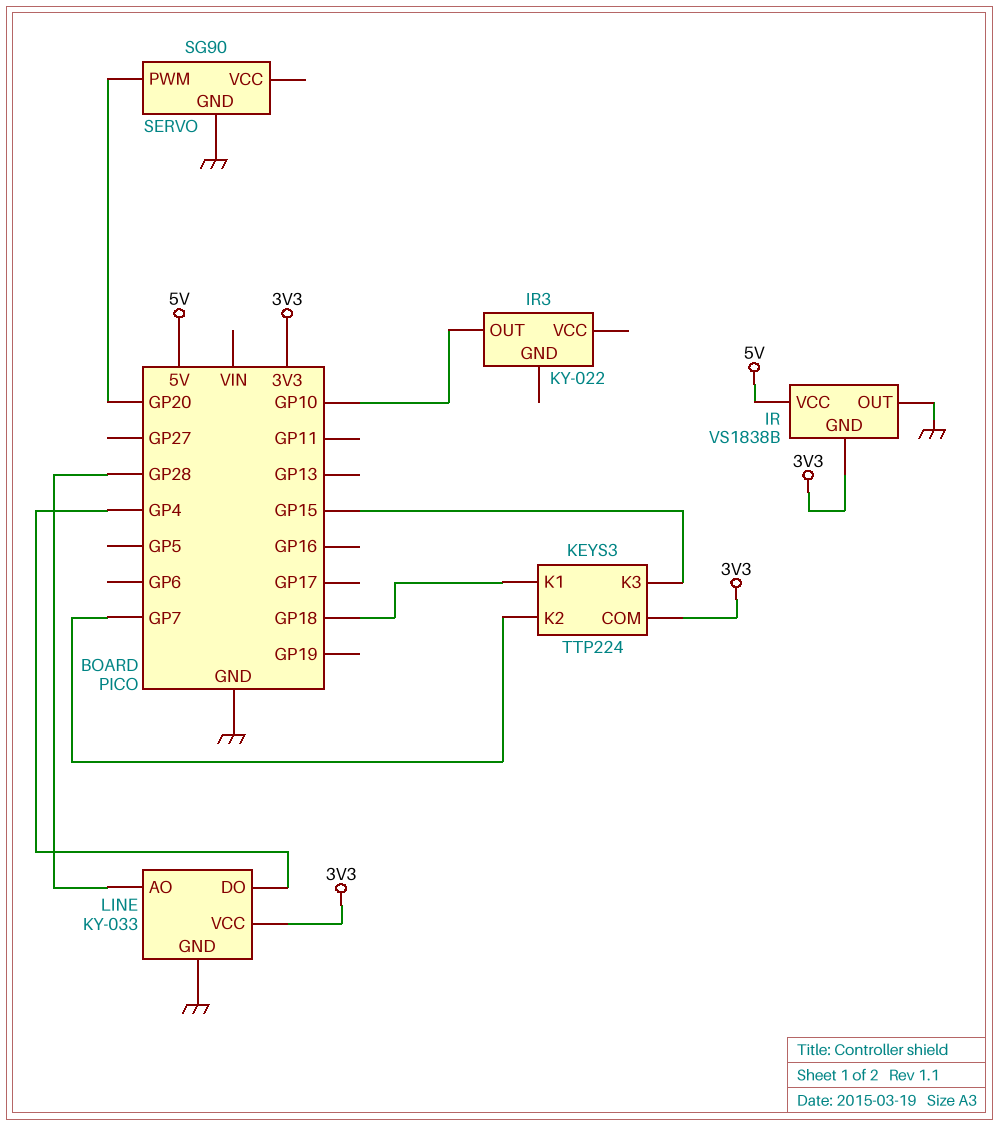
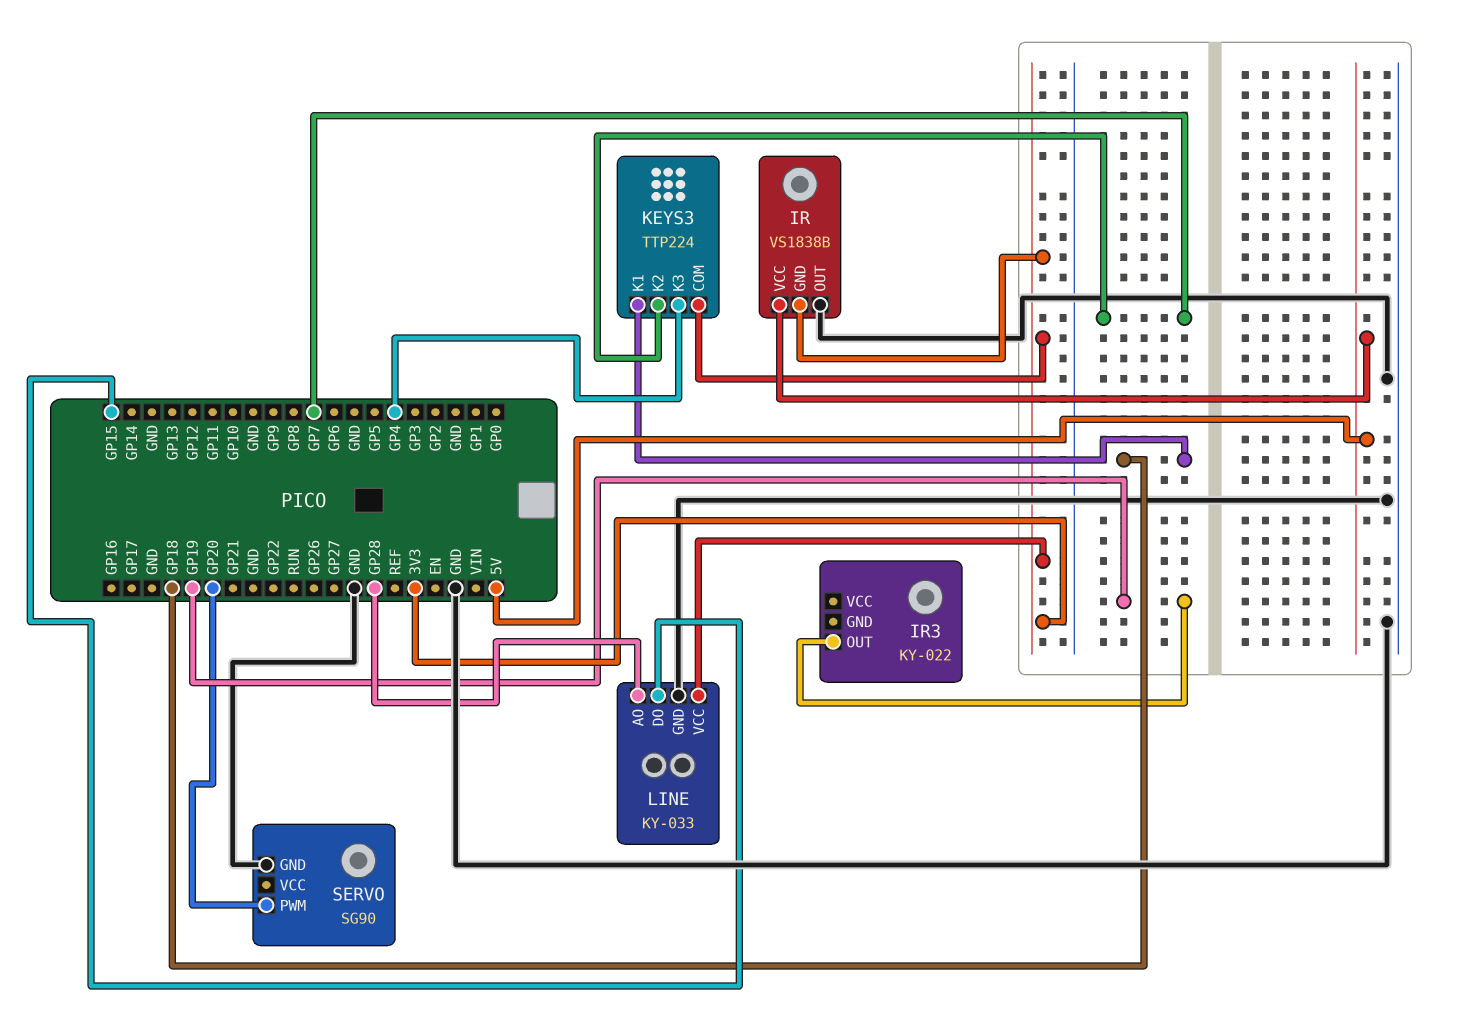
IR3 pin OUT: GP10 -> GP19
KEYS3 pin K3: GP15 -> GP4
LINE pin DO: GP4 -> GP15

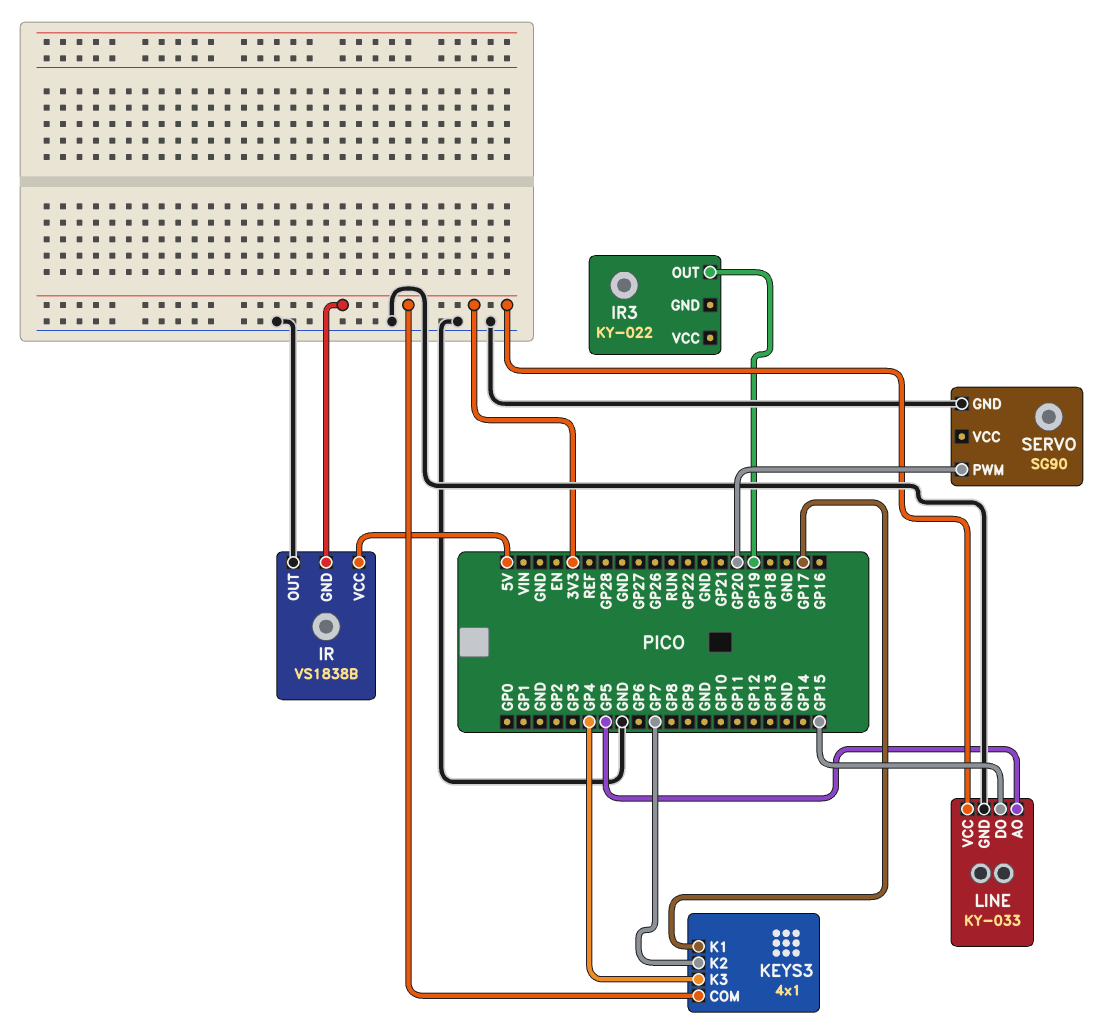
KEYS3: TTP224 -> 4x1
KEYS3 pin K1: GP18 -> GP17
LINE pin AO: GP28 -> GP5

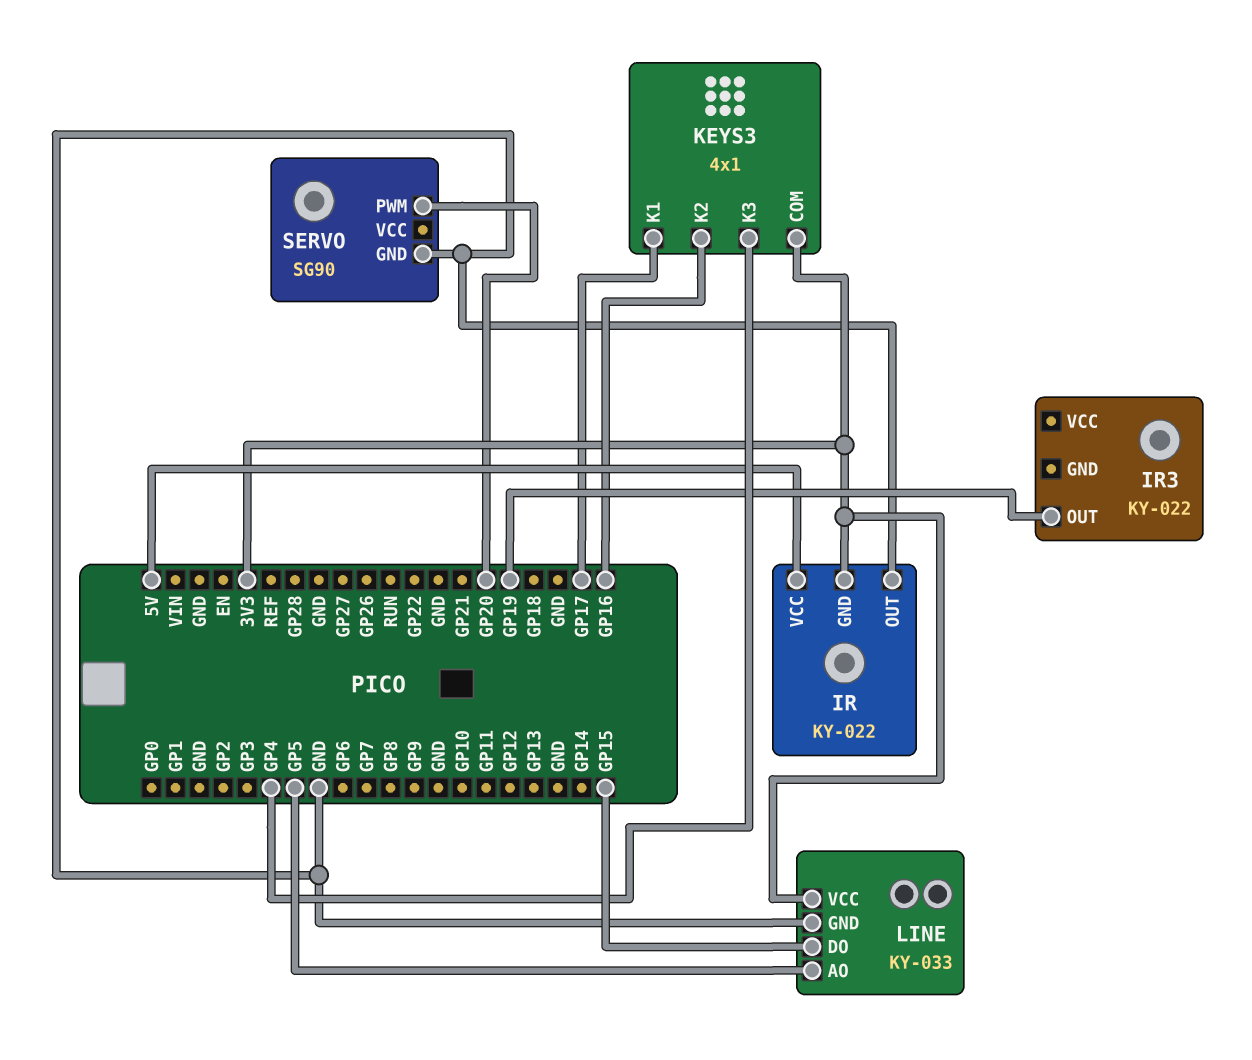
IR: VS1838B -> KY-022
KEYS3 pin K2: GP7 -> GP16

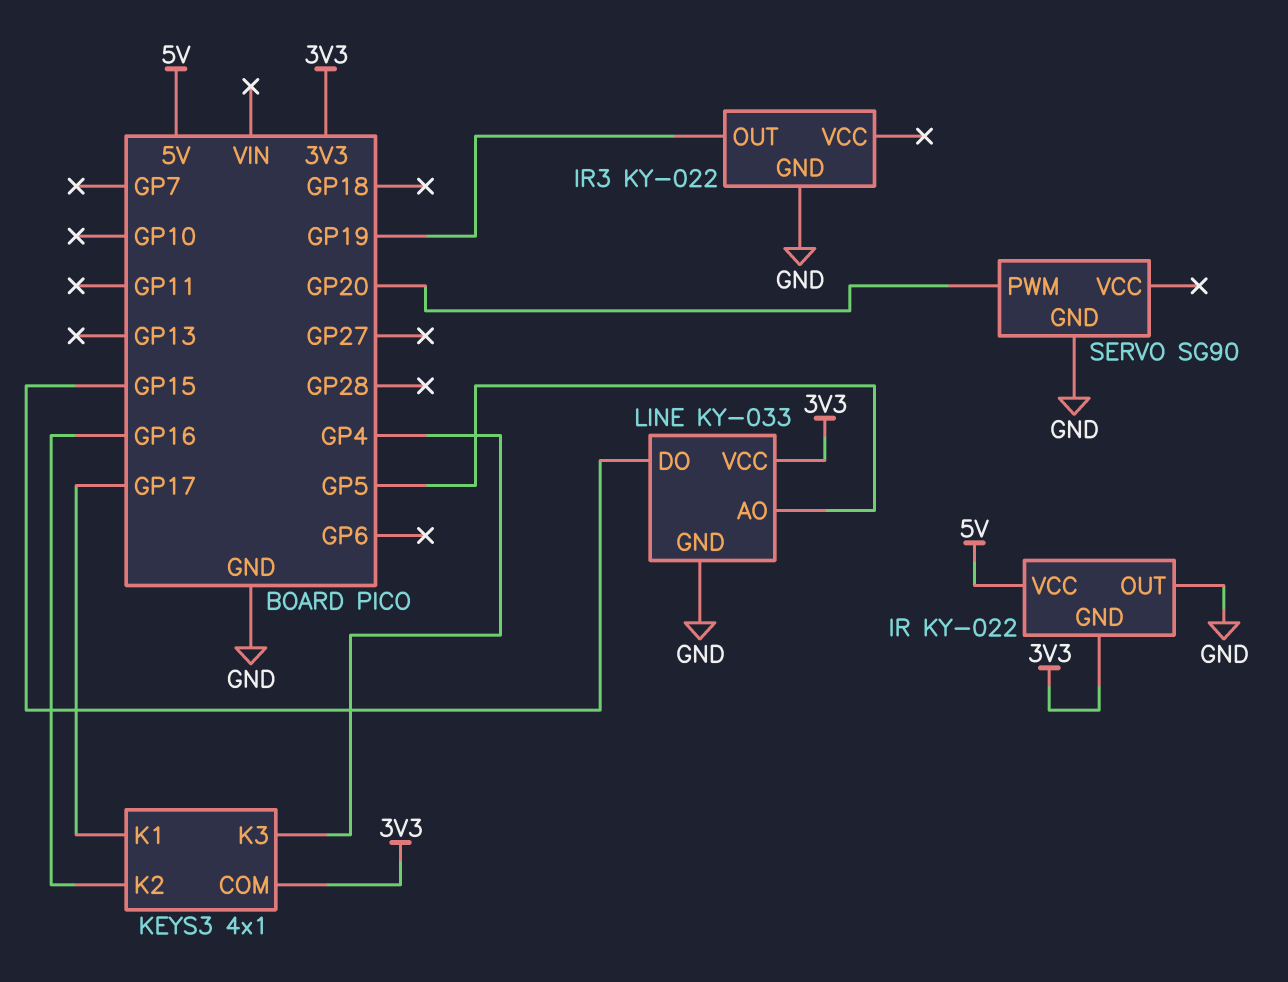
IR3 pin GND: none -> GND

